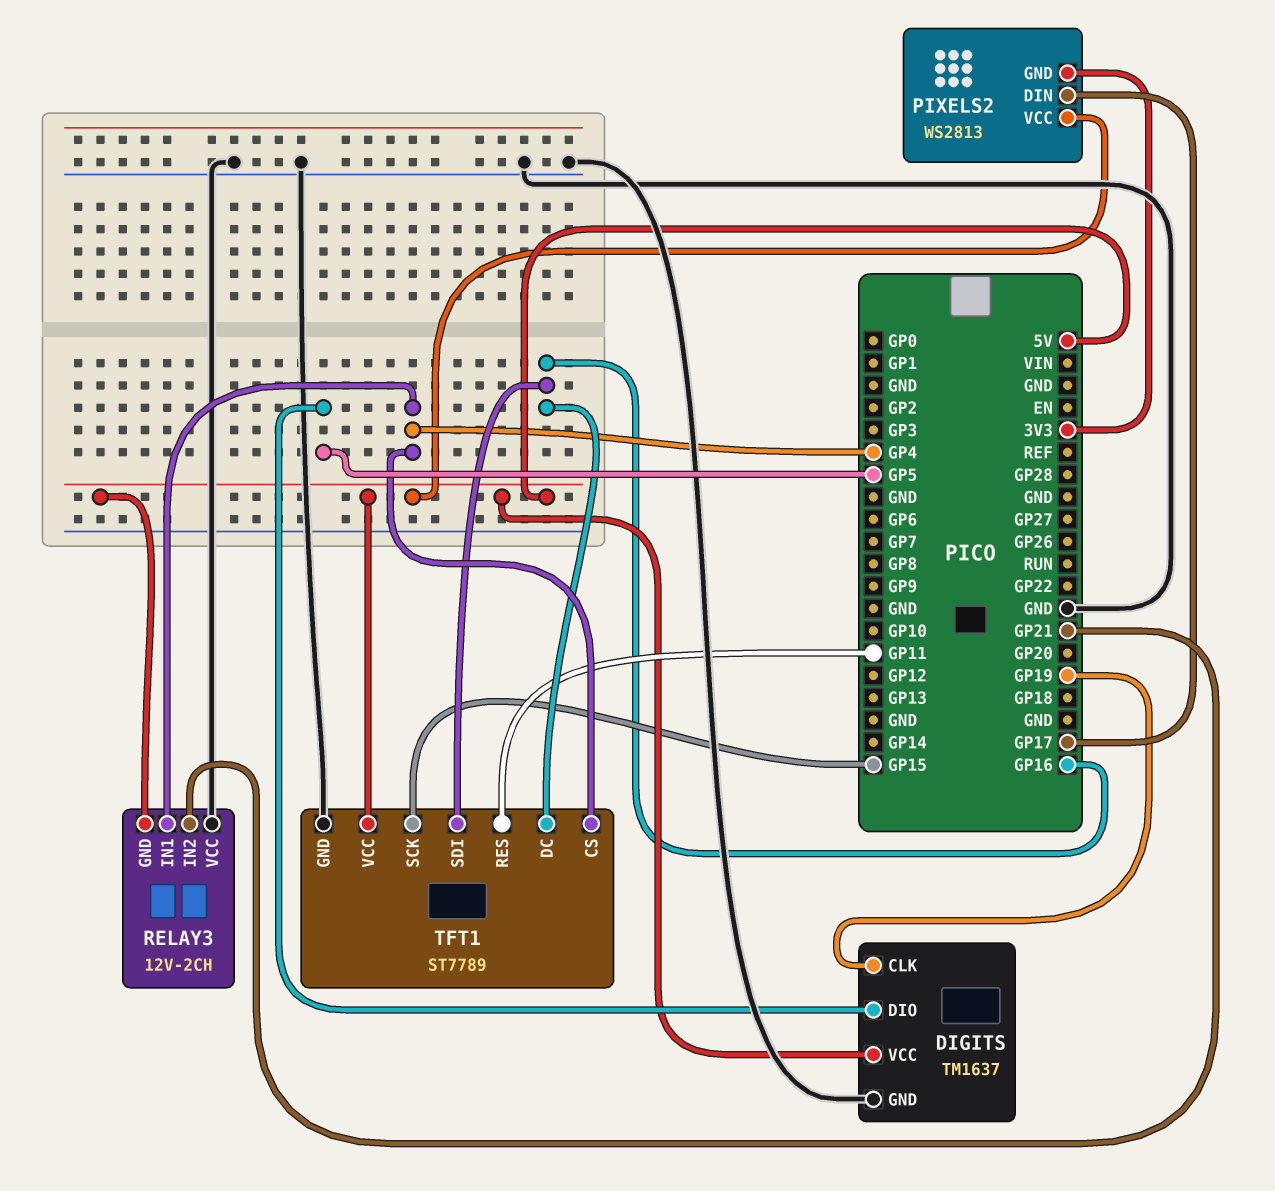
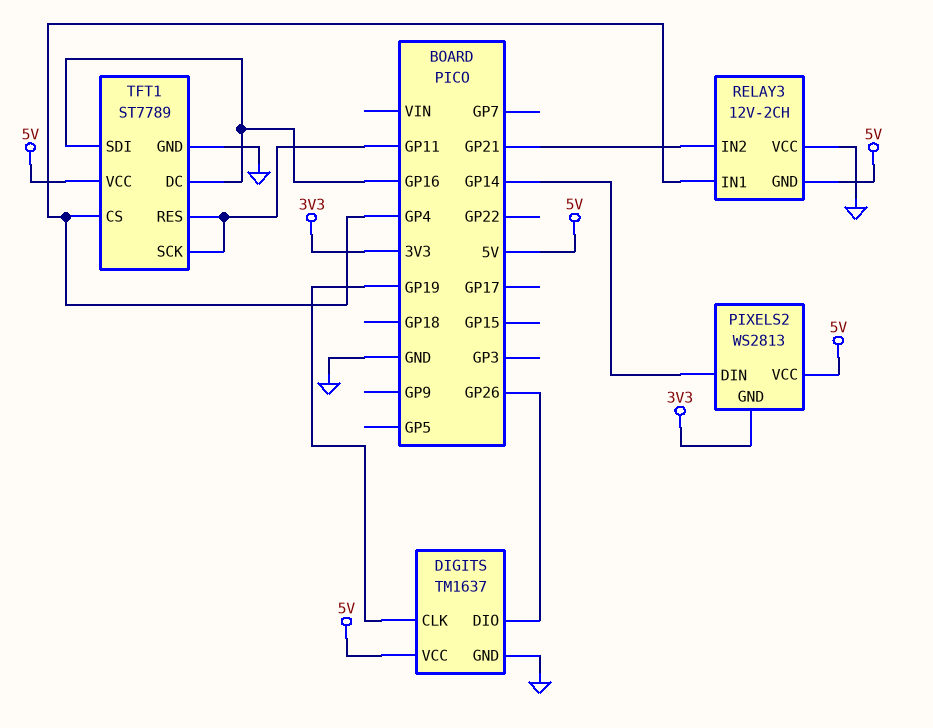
DIGITS pin DIO: GP5 -> GP26
PIXELS2 pin DIN: GP17 -> GP14
TFT1 pin SCK: GP15 -> GP11

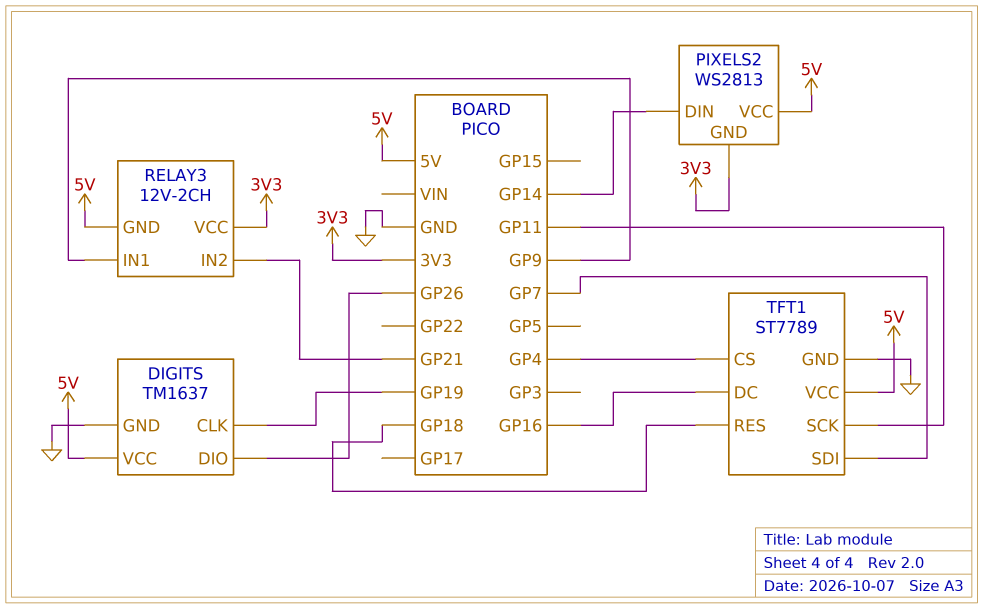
RELAY3 pin IN1: GP4 -> GP9
RELAY3 pin VCC: GND -> 3V3
TFT1 pin RES: GP11 -> GP18
TFT1 pin SDI: GP16 -> GP7

